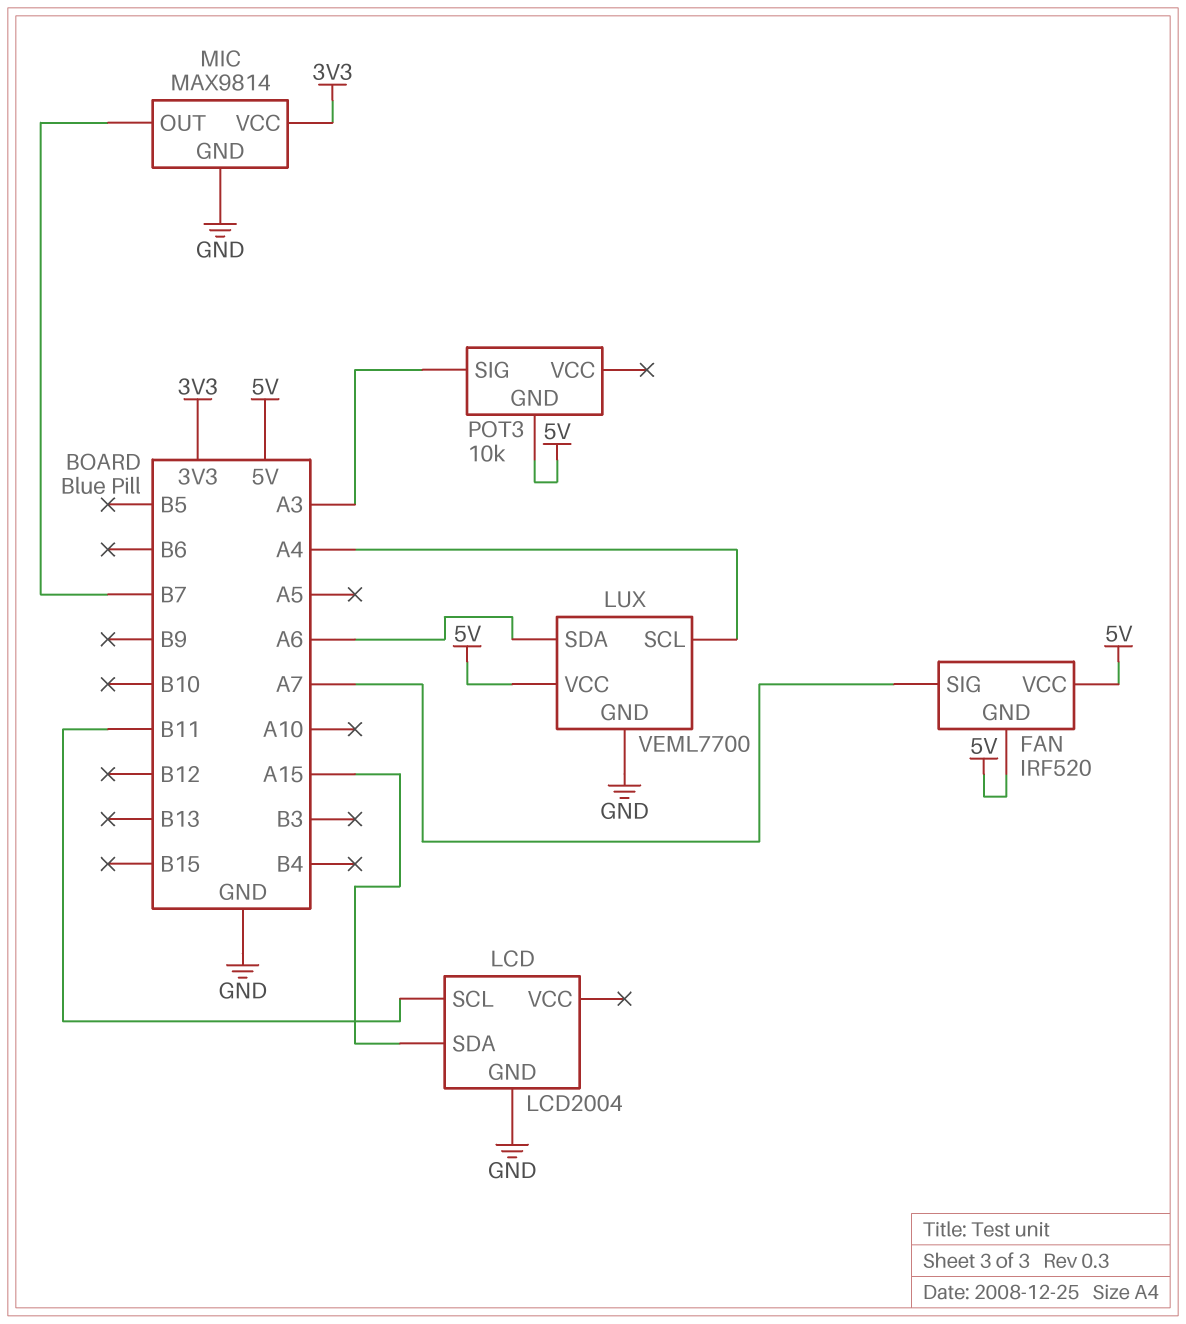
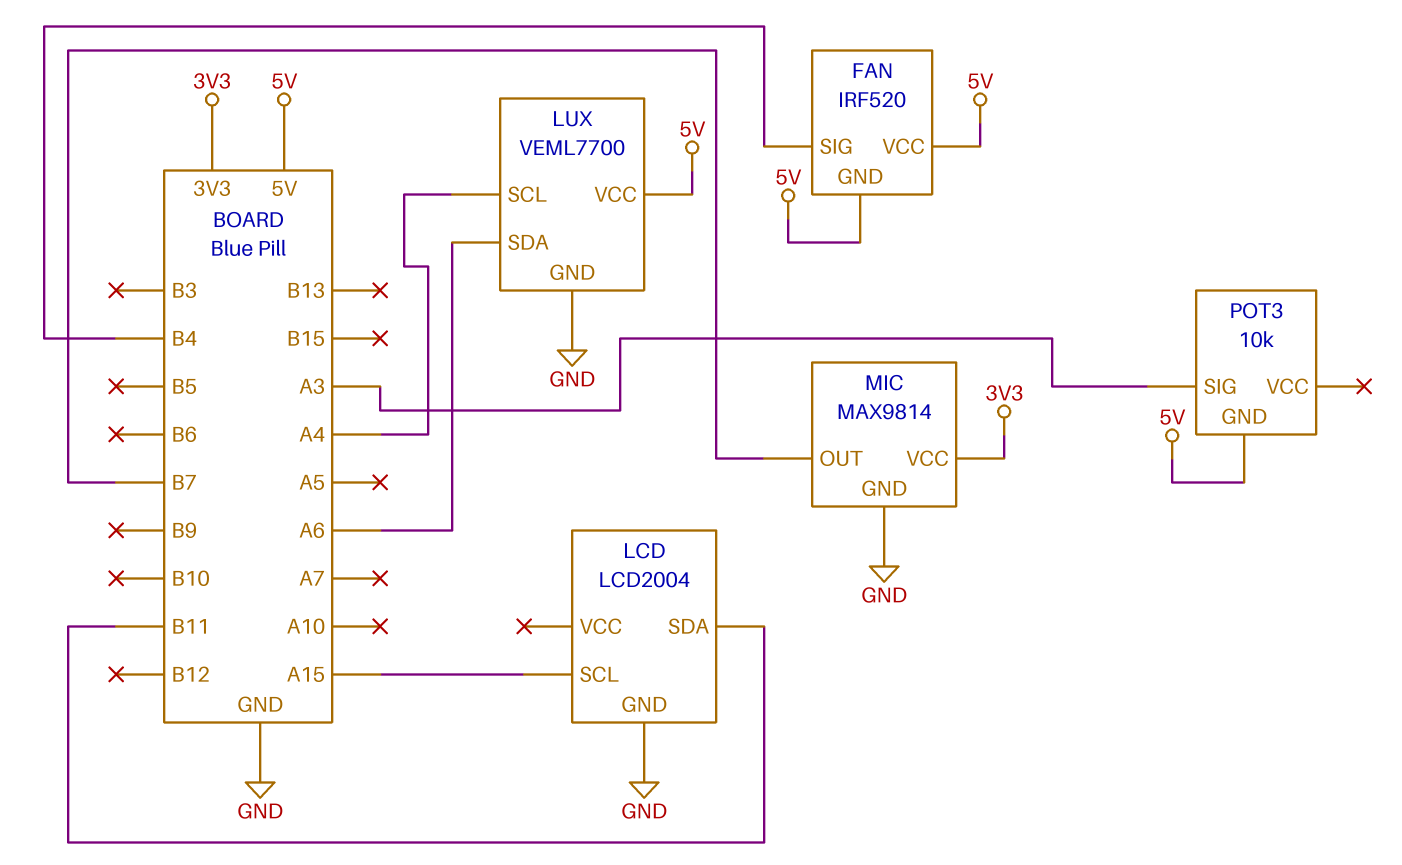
FAN pin SIG: A7 -> B4
LCD pin SCL: B11 -> A15
LCD pin SDA: A15 -> B11

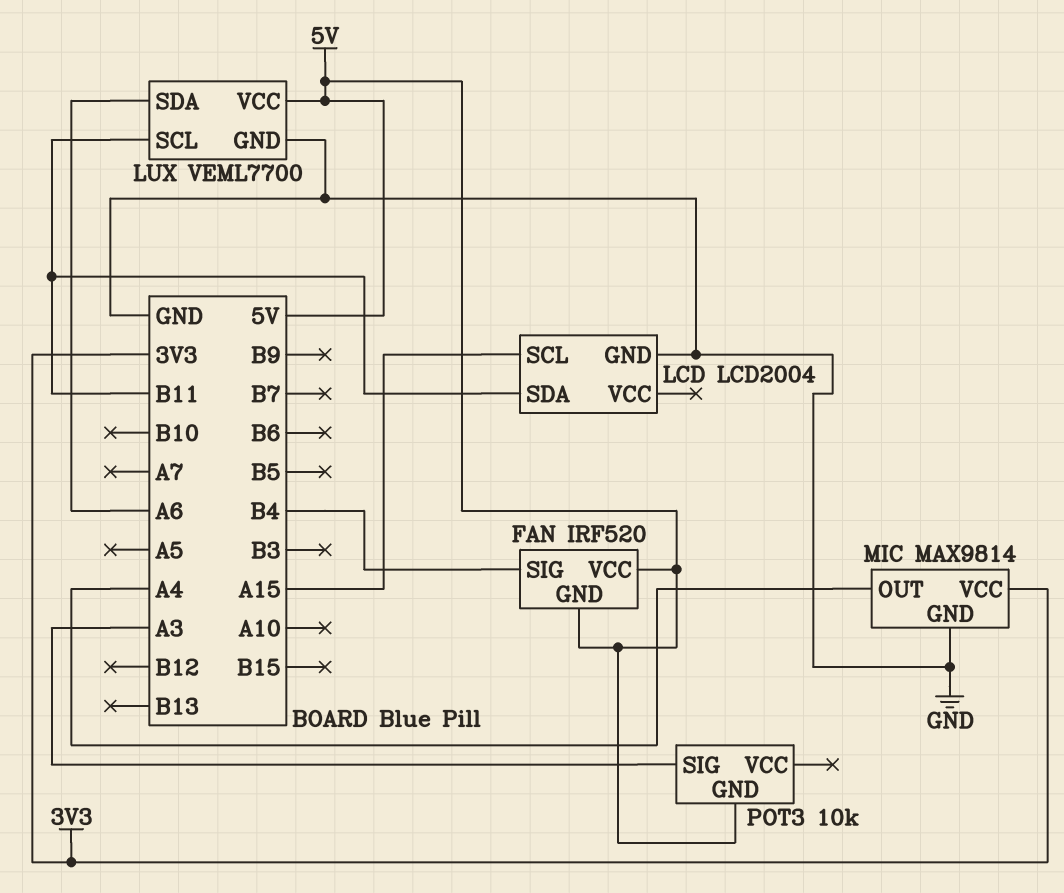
LUX pin SCL: A4 -> B11
MIC pin OUT: B7 -> A4

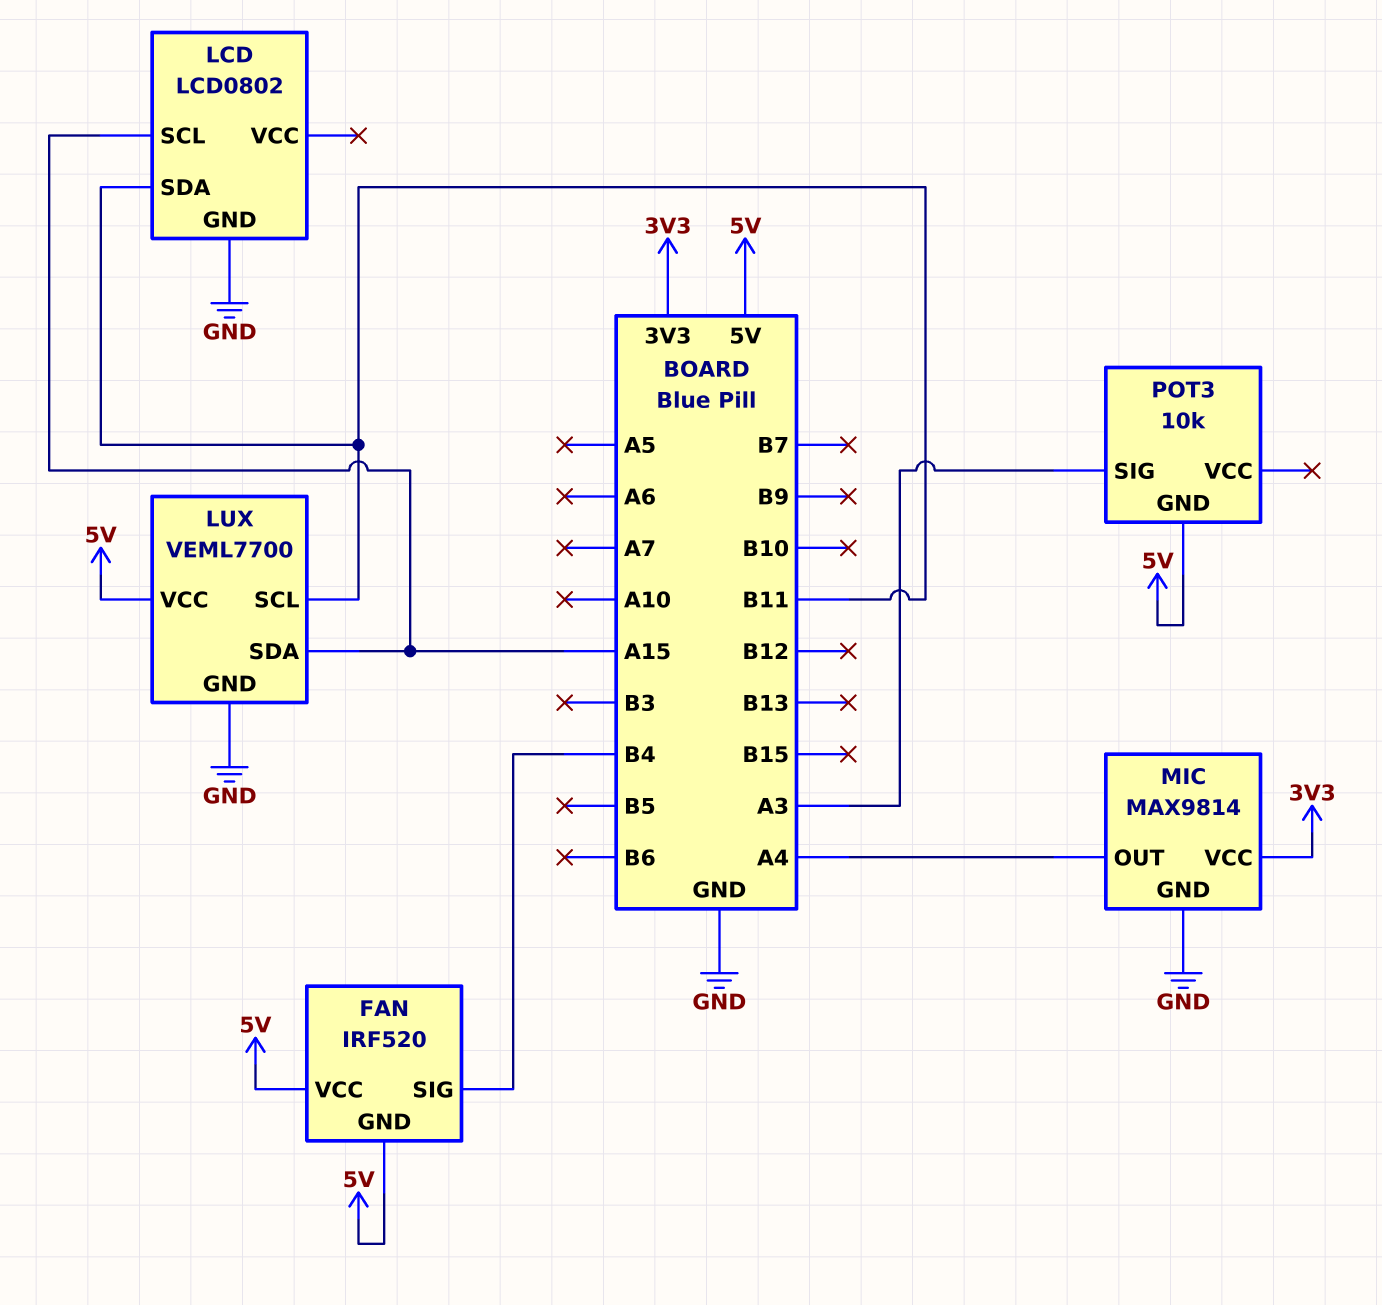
LCD: LCD2004 -> LCD0802
LUX pin SDA: A6 -> A15

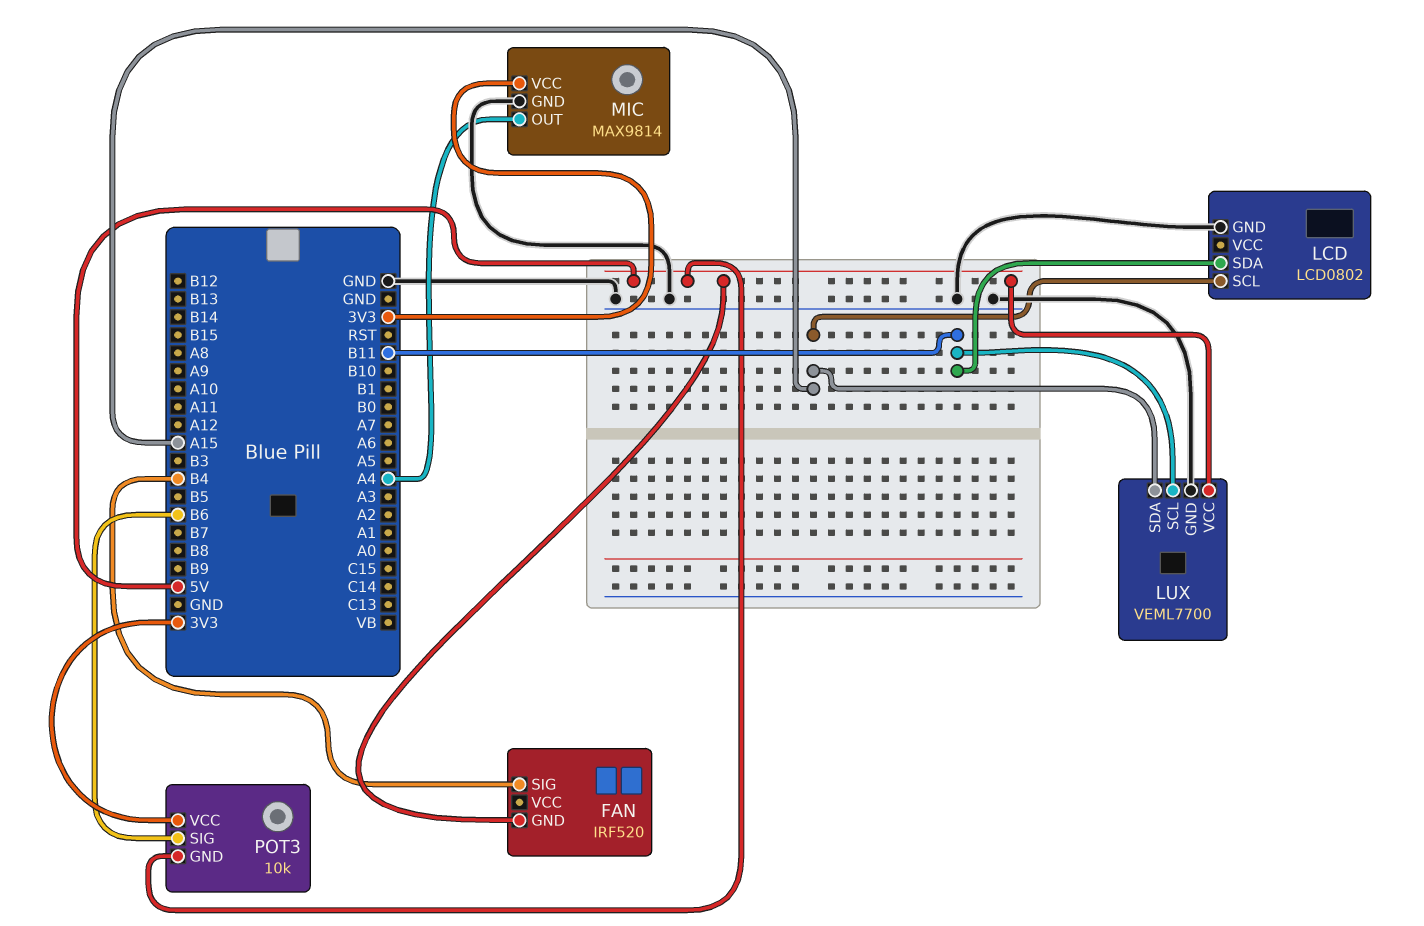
FAN pin VCC: 5V -> none
POT3 pin SIG: A3 -> B6
POT3 pin VCC: none -> 3V3

